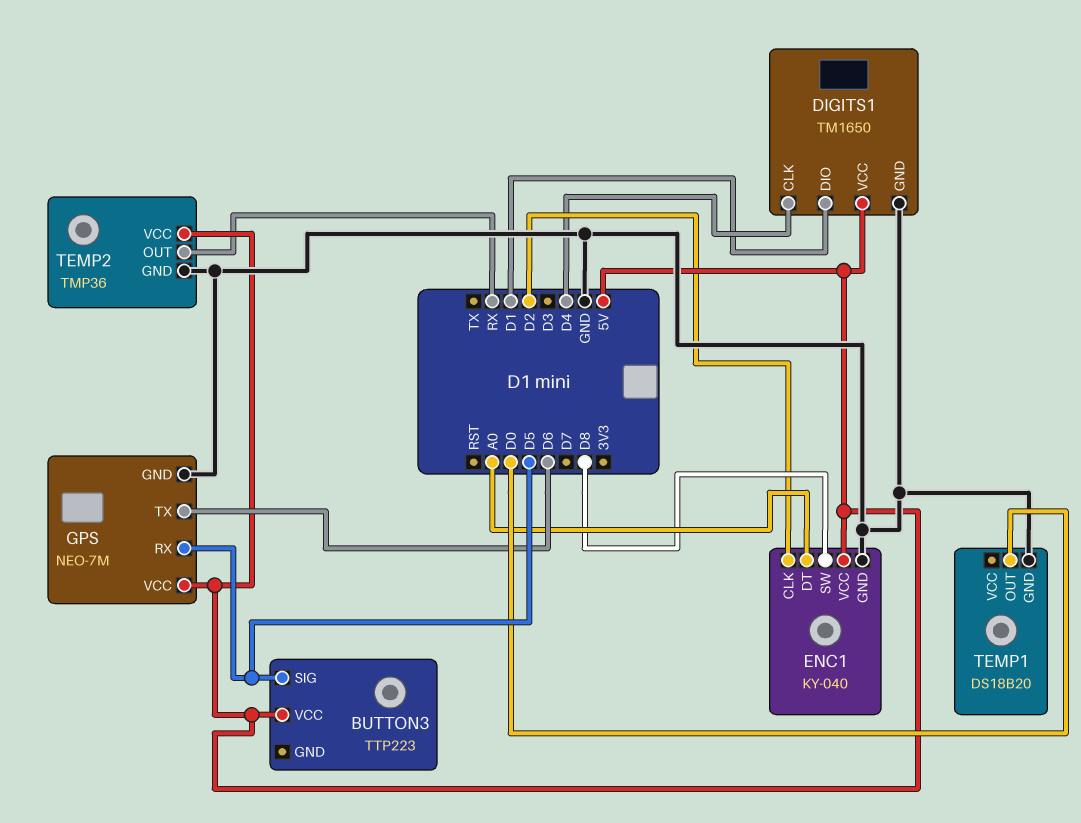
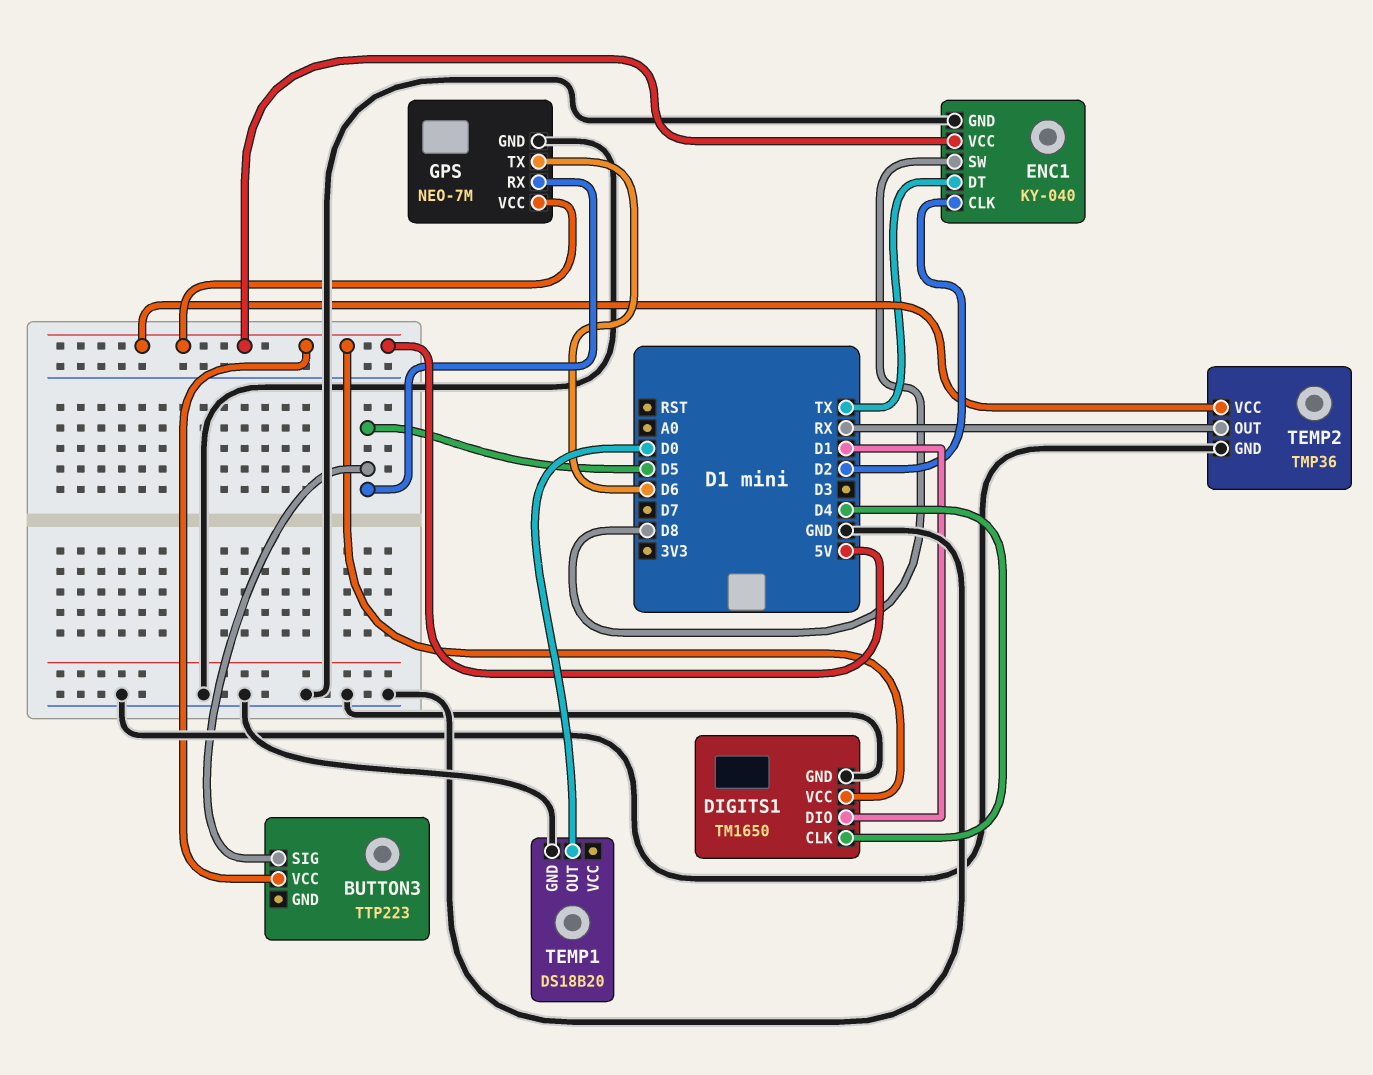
ENC1 pin DT: A0 -> TX

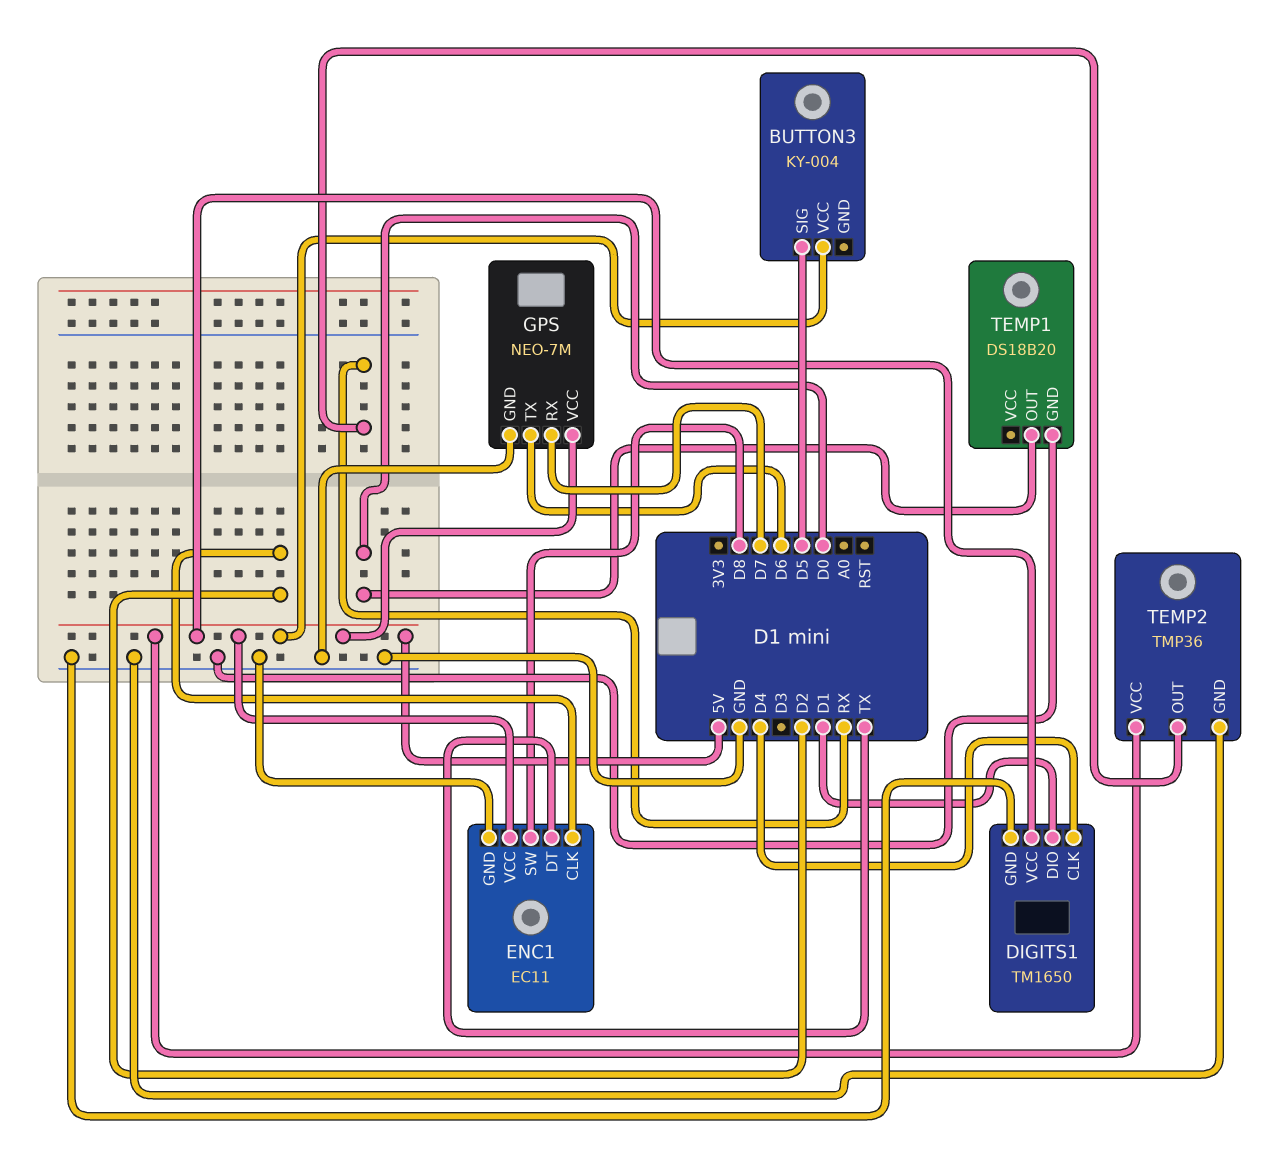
BUTTON3: TTP223 -> KY-004
ENC1: KY-040 -> EC11
GPS pin RX: D5 -> D7

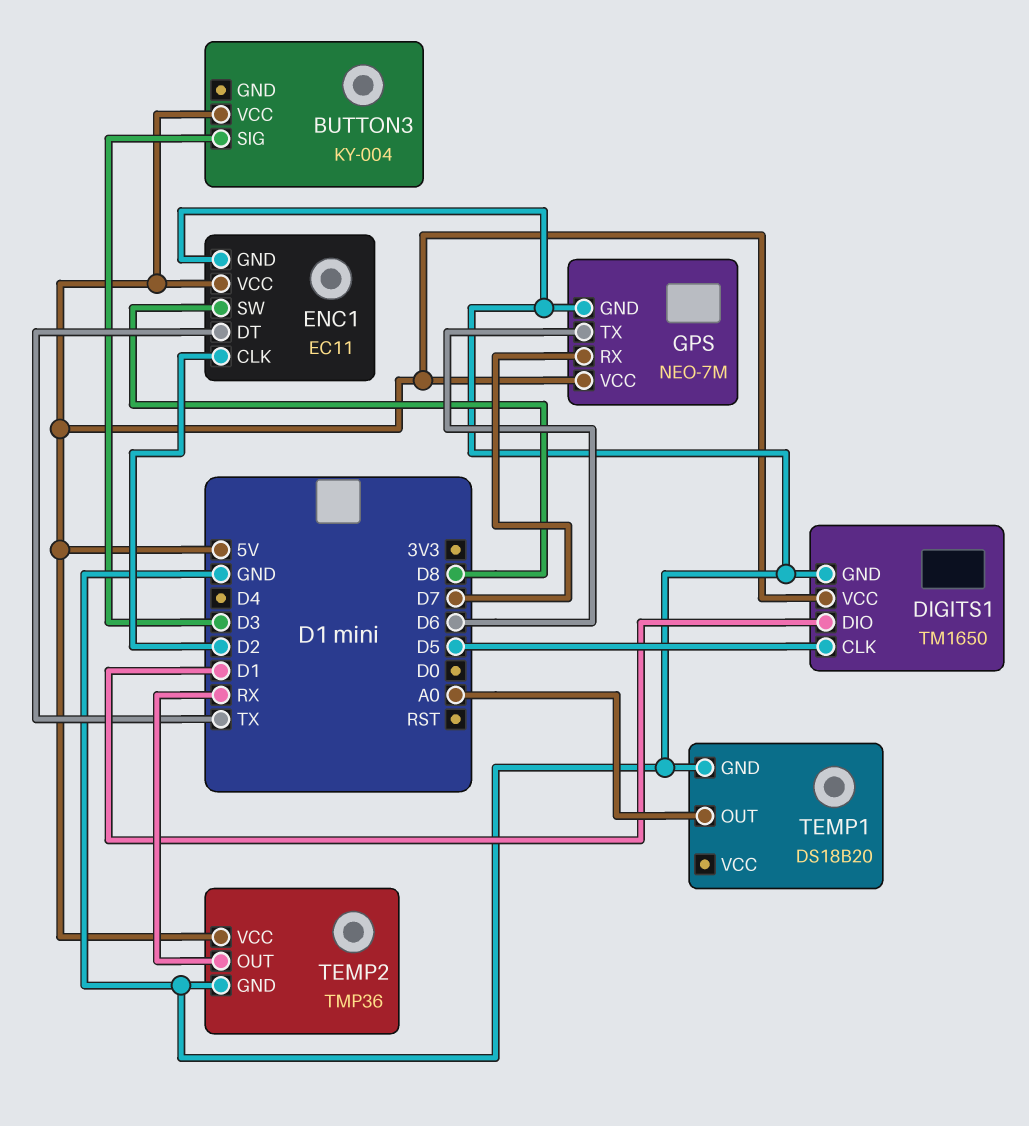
BUTTON3 pin SIG: D5 -> D3
DIGITS1 pin CLK: D4 -> D5
TEMP1 pin OUT: D0 -> A0

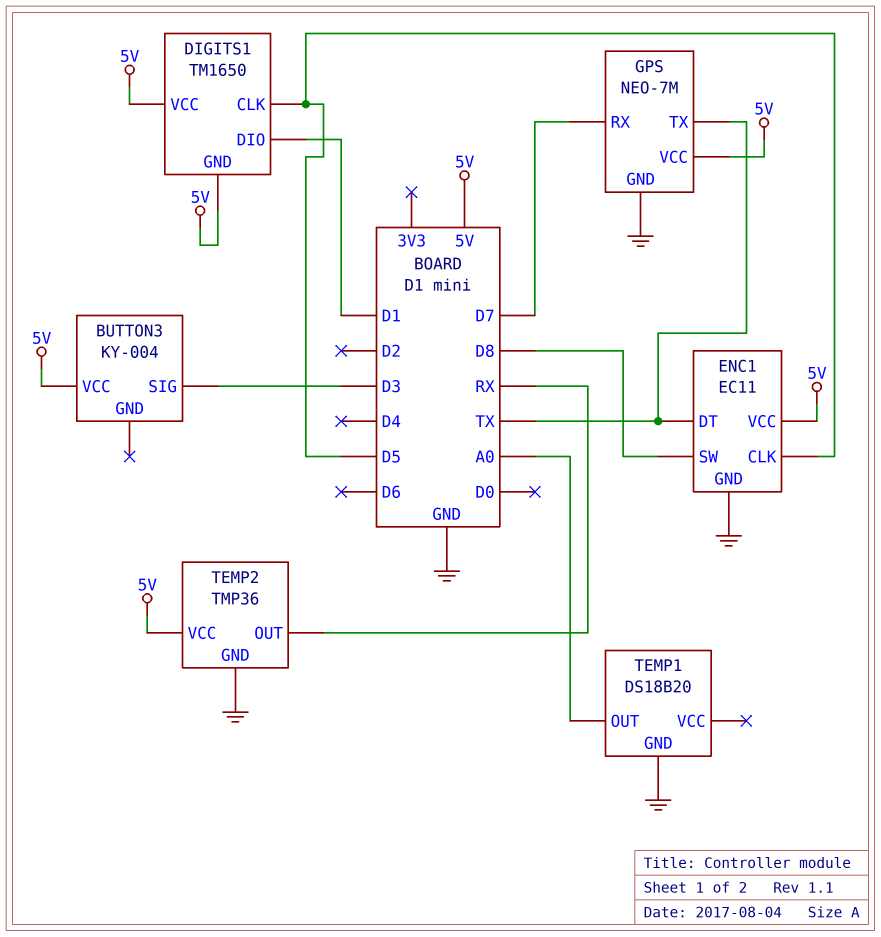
DIGITS1 pin GND: GND -> 5V
ENC1 pin CLK: D2 -> D5
GPS pin TX: D6 -> TX

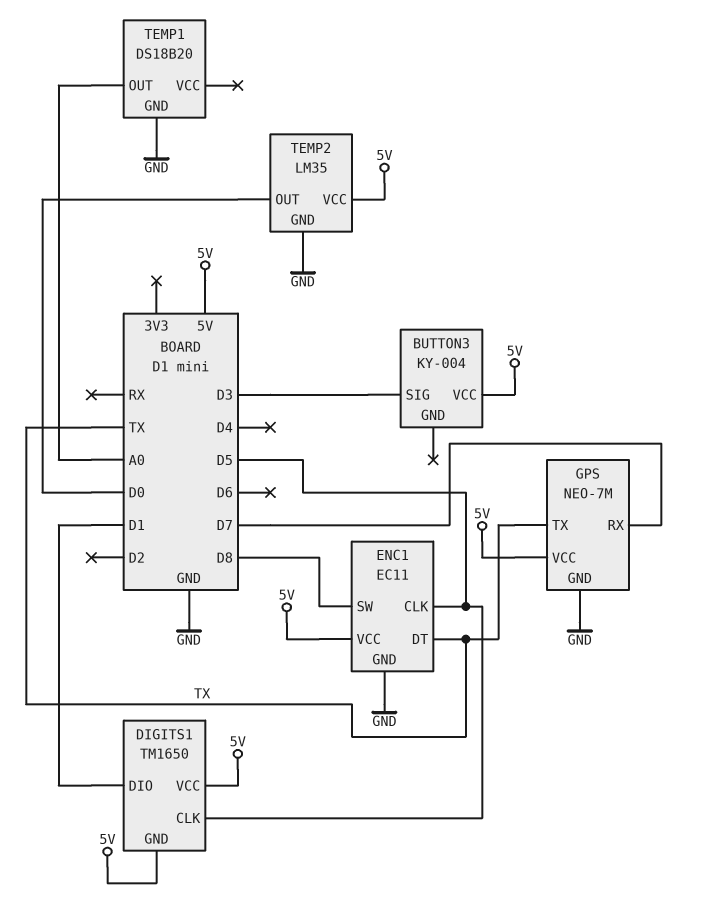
TEMP2: TMP36 -> LM35
TEMP2 pin OUT: RX -> D0

